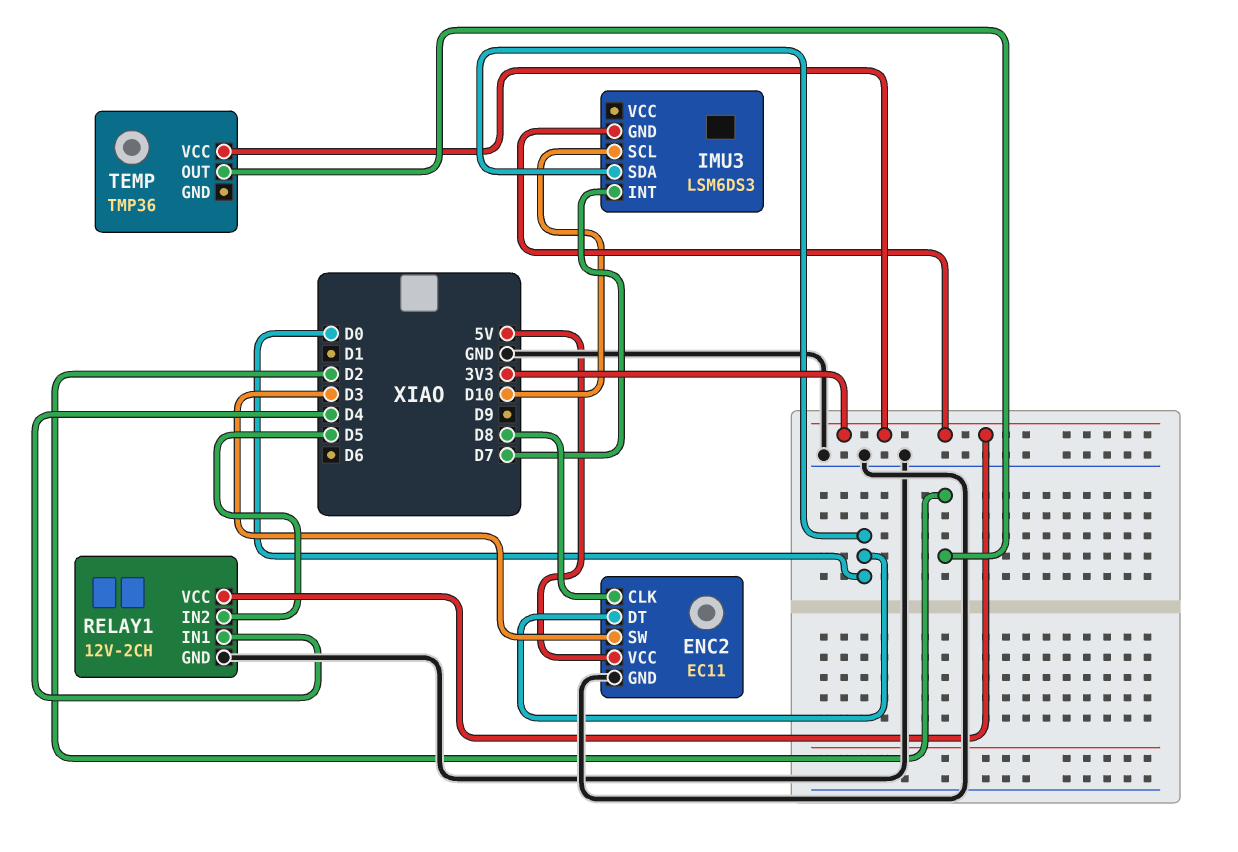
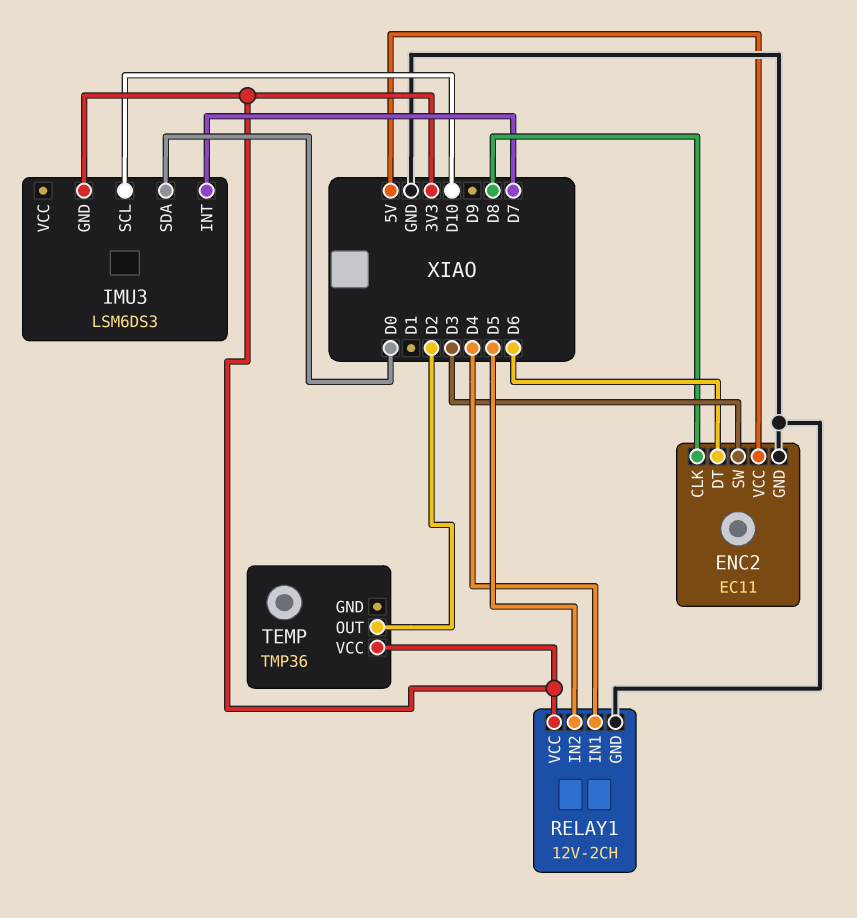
ENC2 pin DT: D0 -> D6

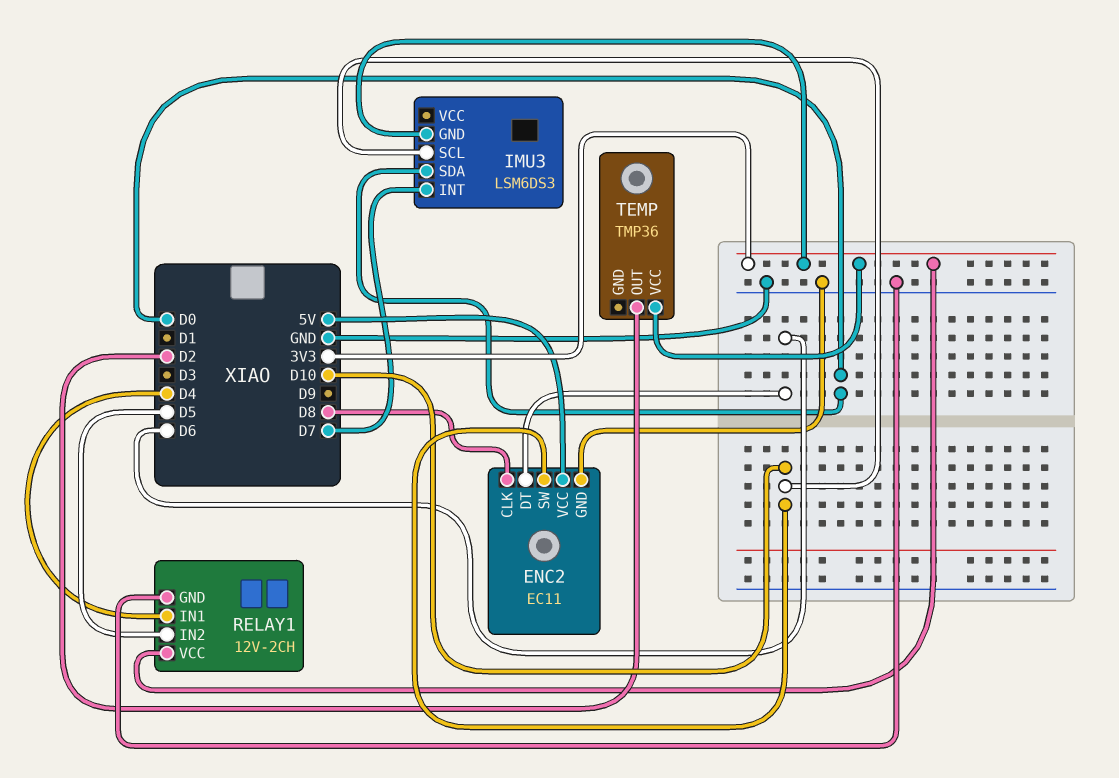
ENC2 pin SW: D3 -> D10

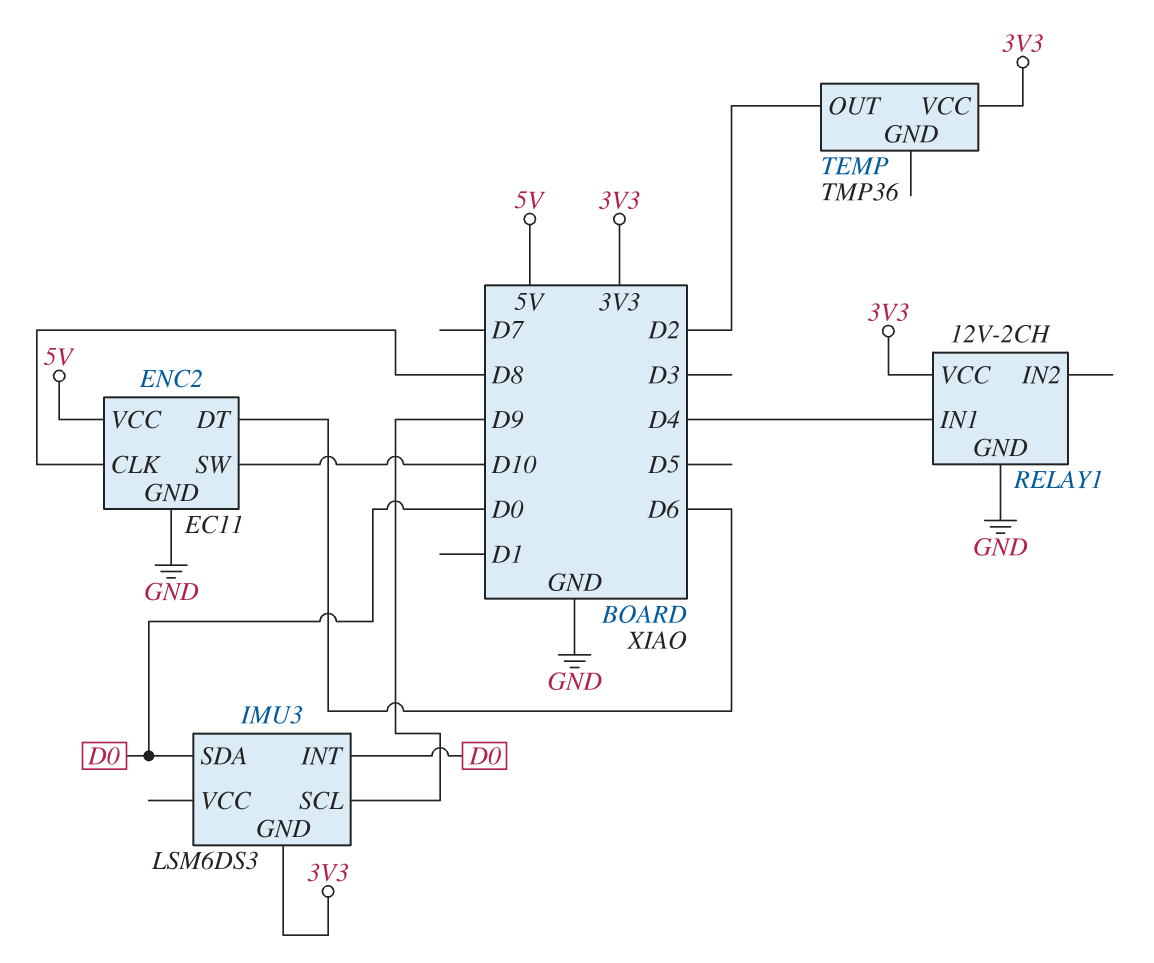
IMU3 pin INT: D7 -> D0
IMU3 pin SCL: D10 -> D9
RELAY1 pin IN2: D5 -> none

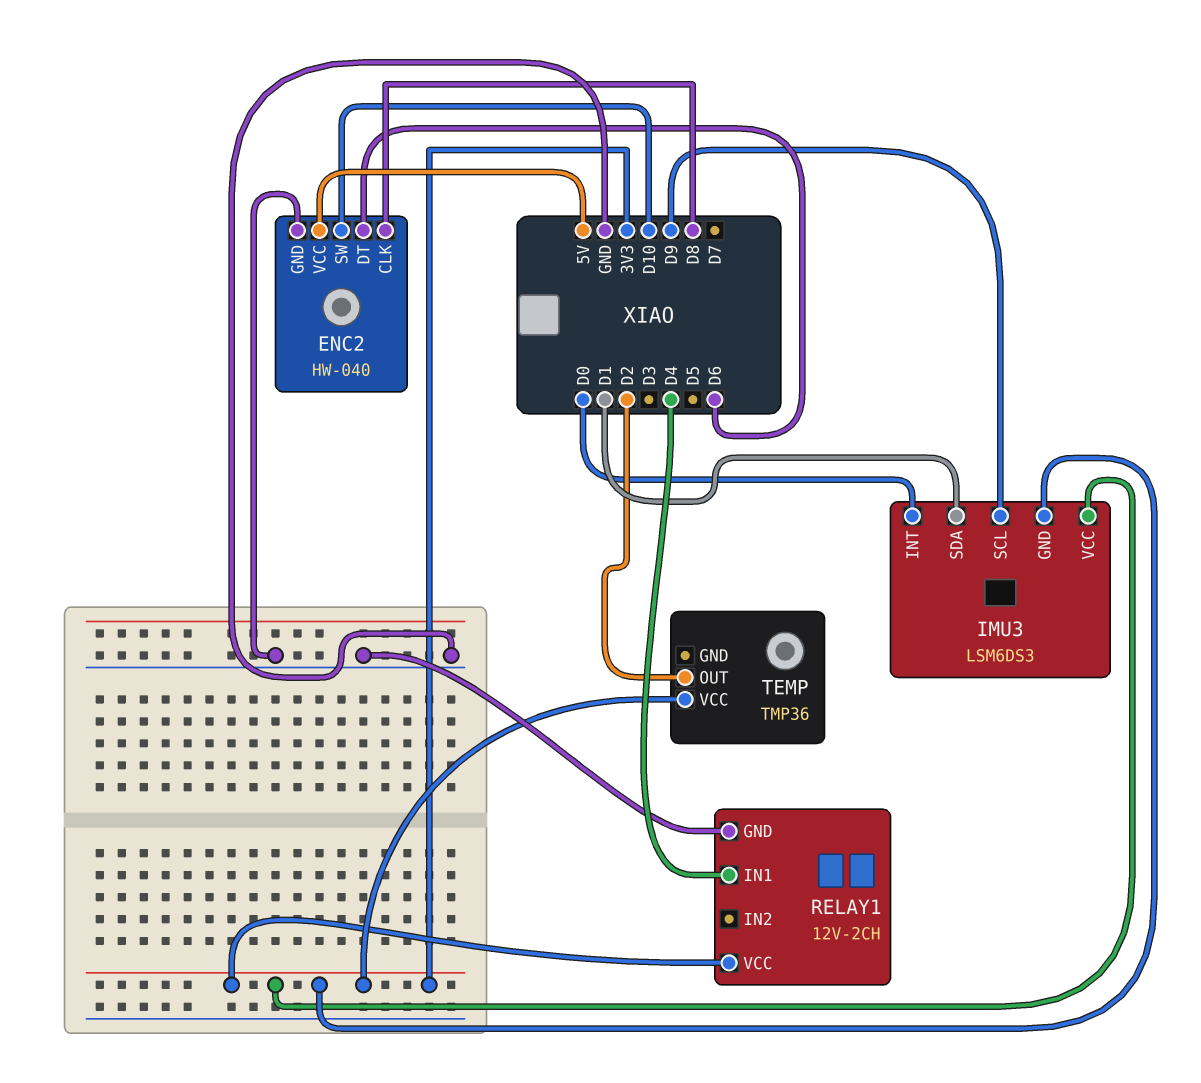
ENC2: EC11 -> HW-040
IMU3 pin SDA: D0 -> D1
IMU3 pin VCC: none -> 3V3

